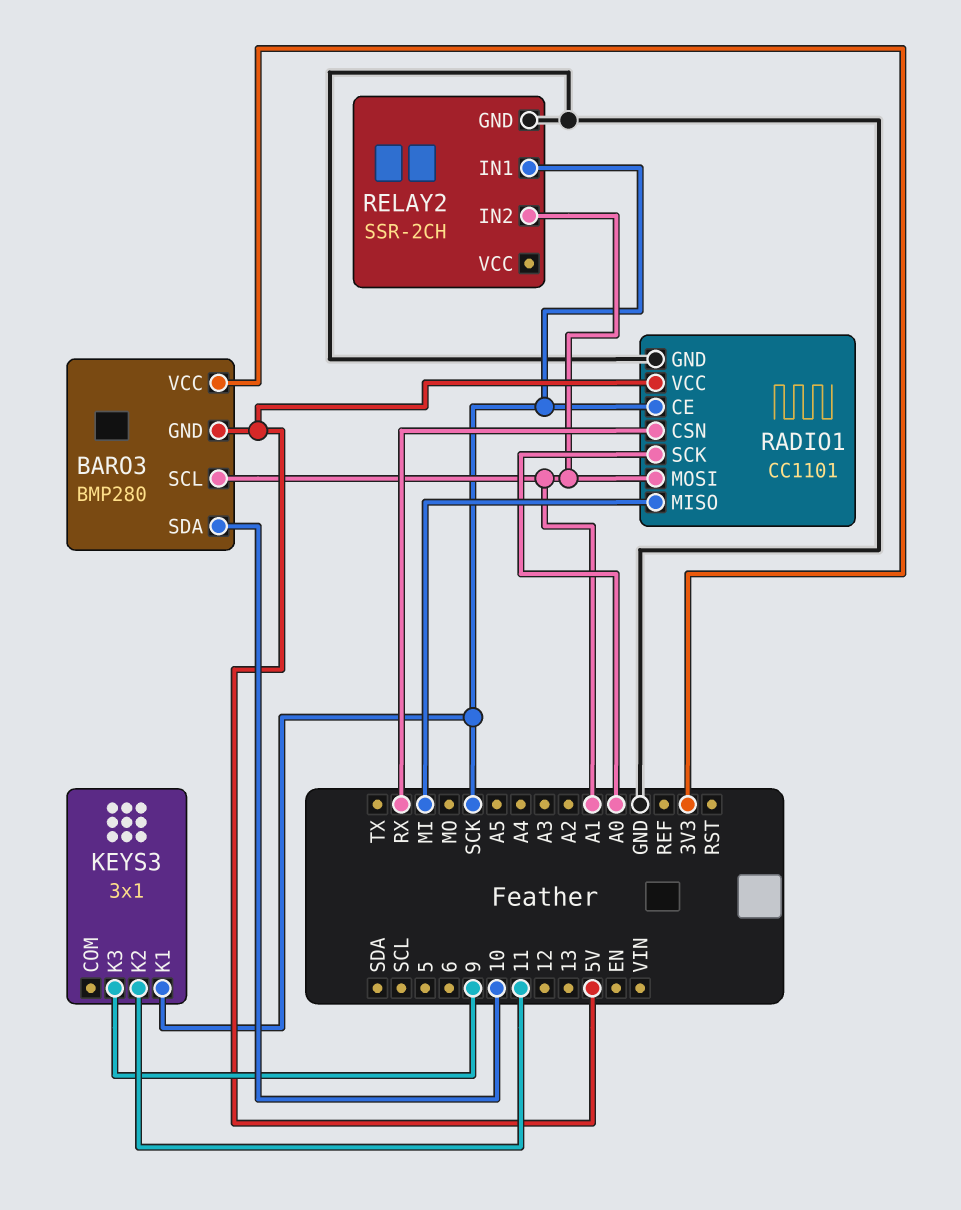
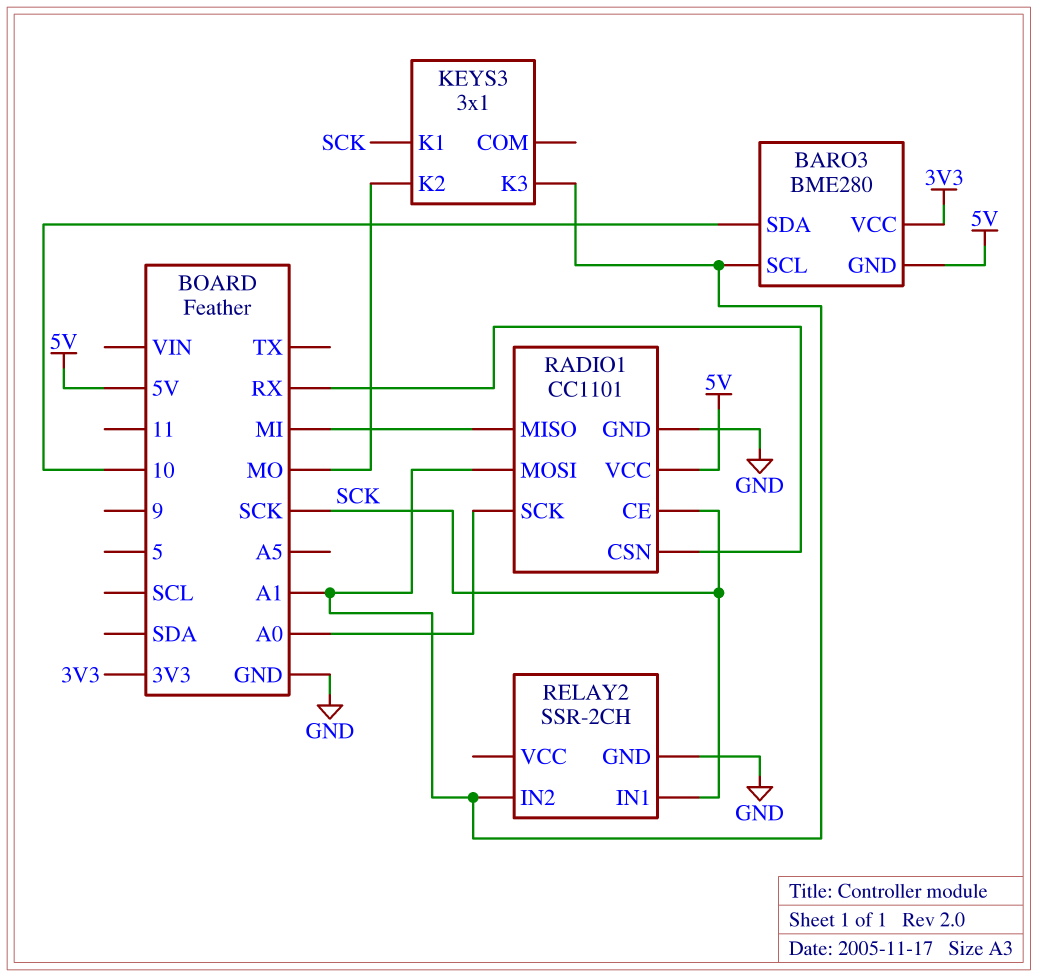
BARO3: BMP280 -> BME280
KEYS3 pin K2: 11 -> MO
KEYS3 pin K3: 9 -> A1

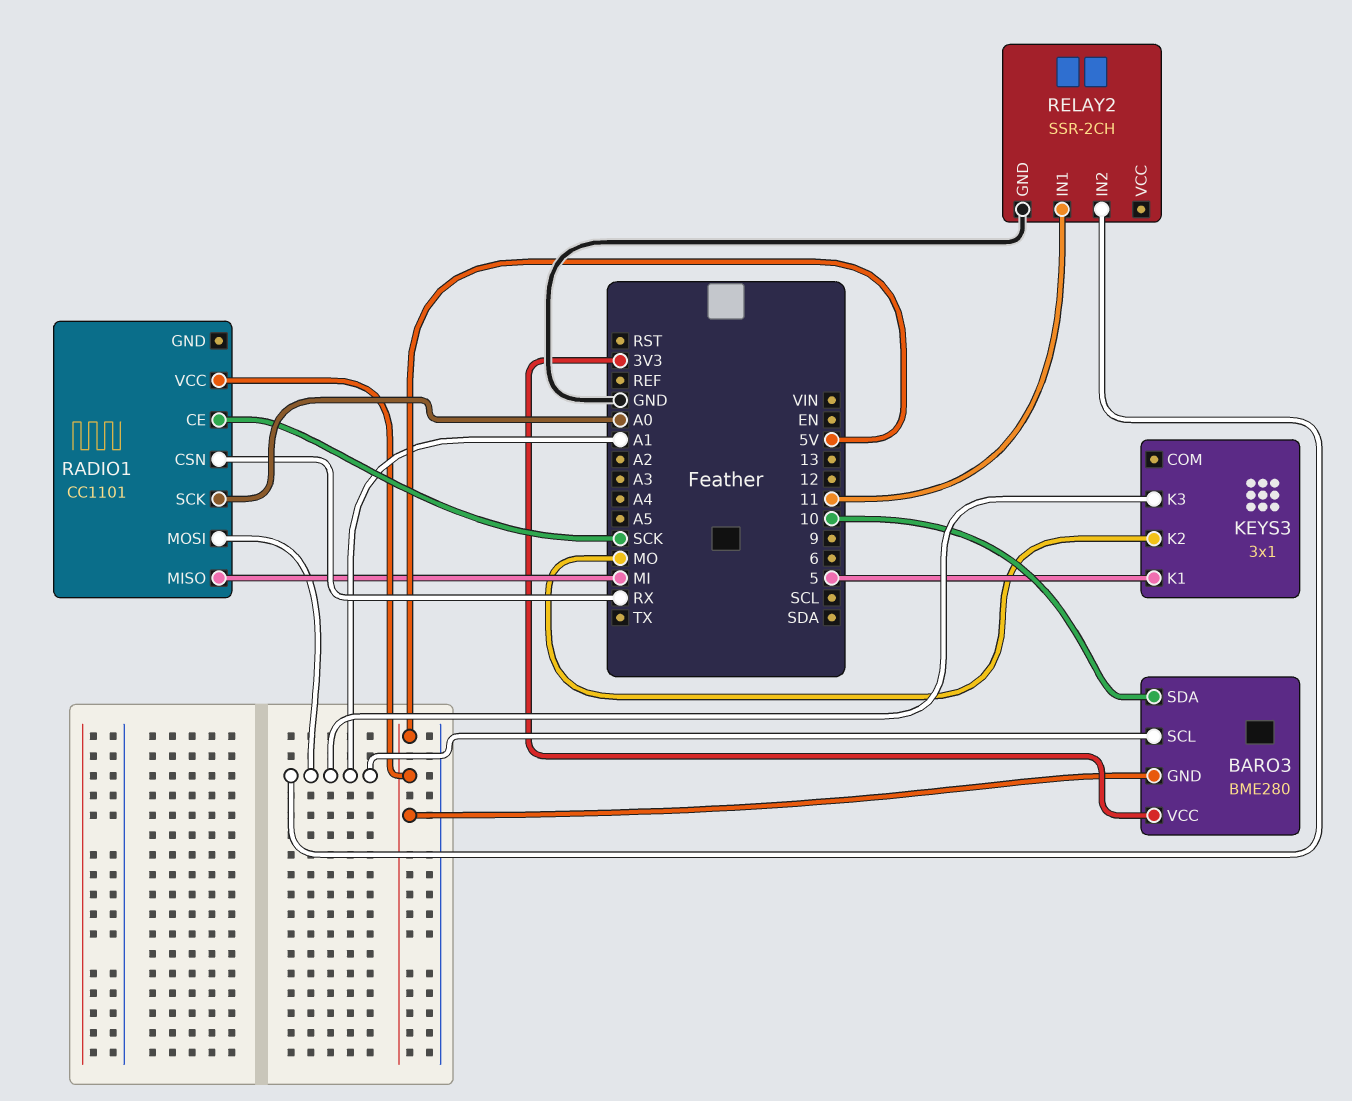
KEYS3 pin K1: SCK -> 5
RADIO1 pin GND: GND -> none
RELAY2 pin IN1: SCK -> 11

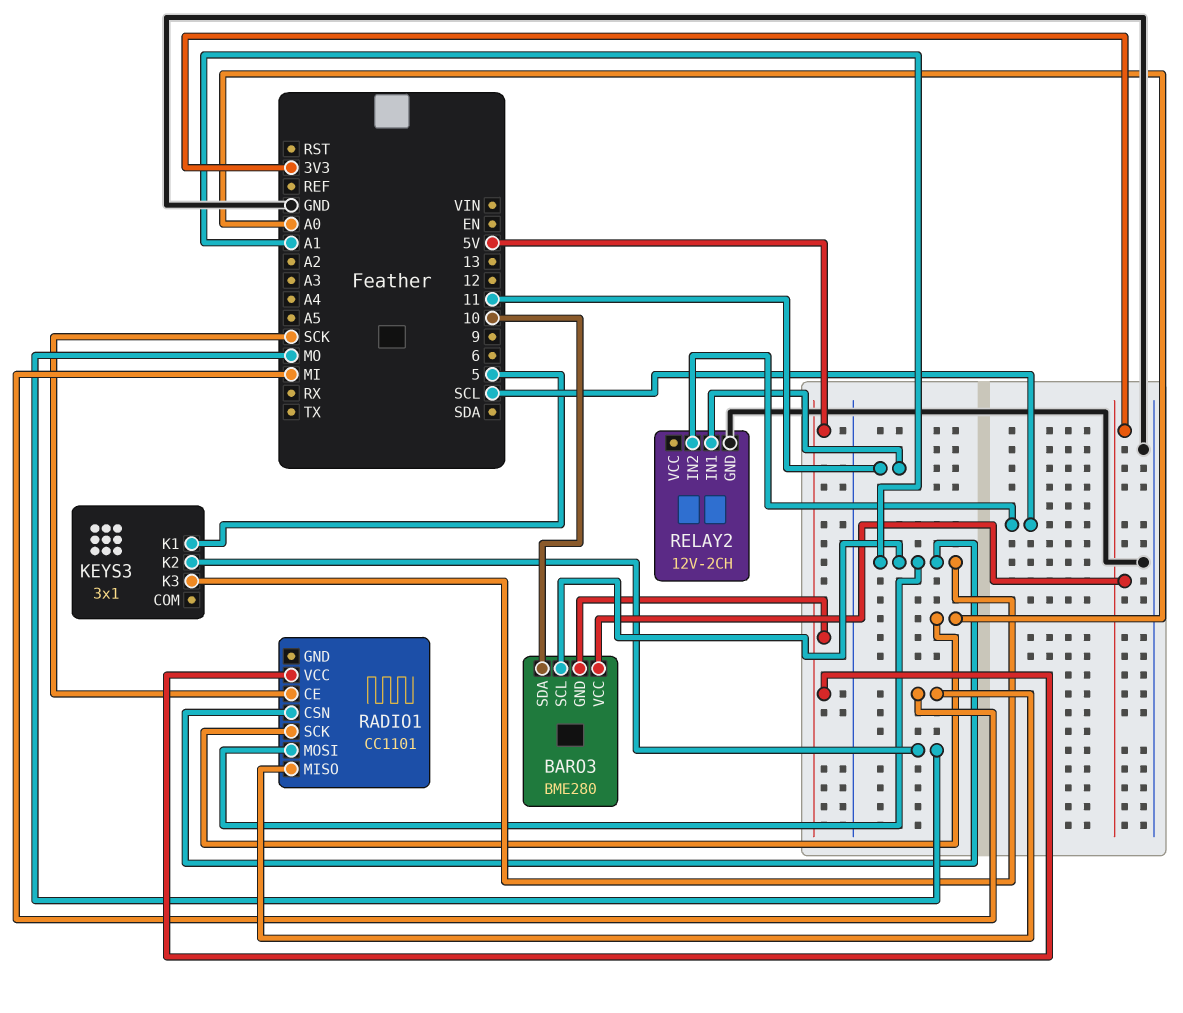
RADIO1 pin CSN: RX -> A1
RELAY2: SSR-2CH -> 12V-2CH
RELAY2 pin IN2: A1 -> SCL

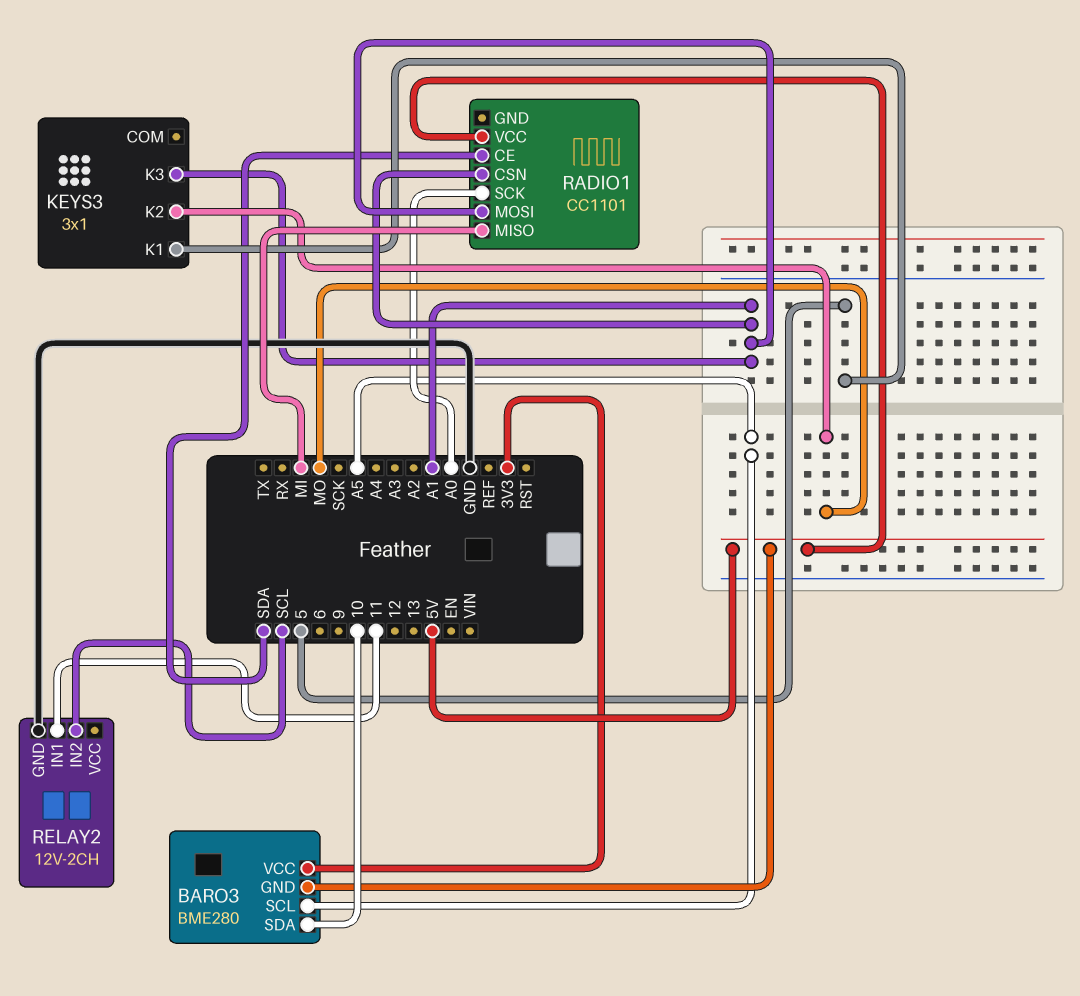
BARO3 pin SCL: A1 -> A5
RADIO1 pin CE: SCK -> SDA

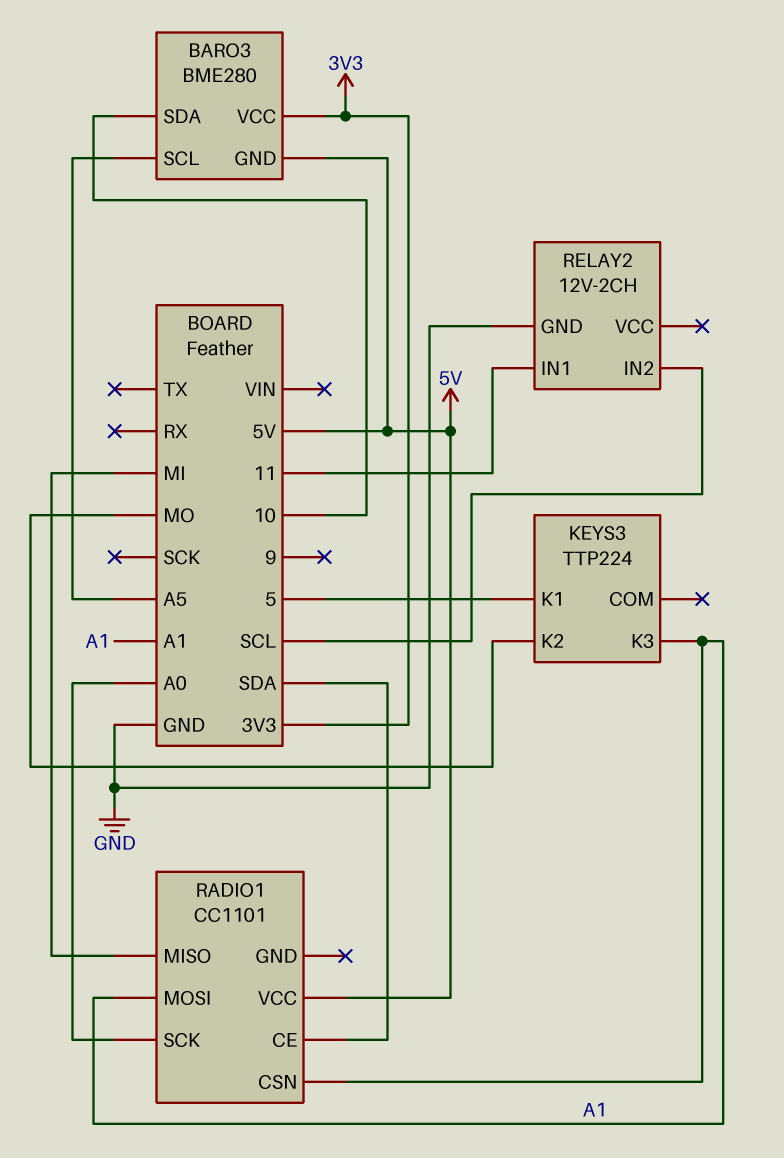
KEYS3: 3x1 -> TTP224

